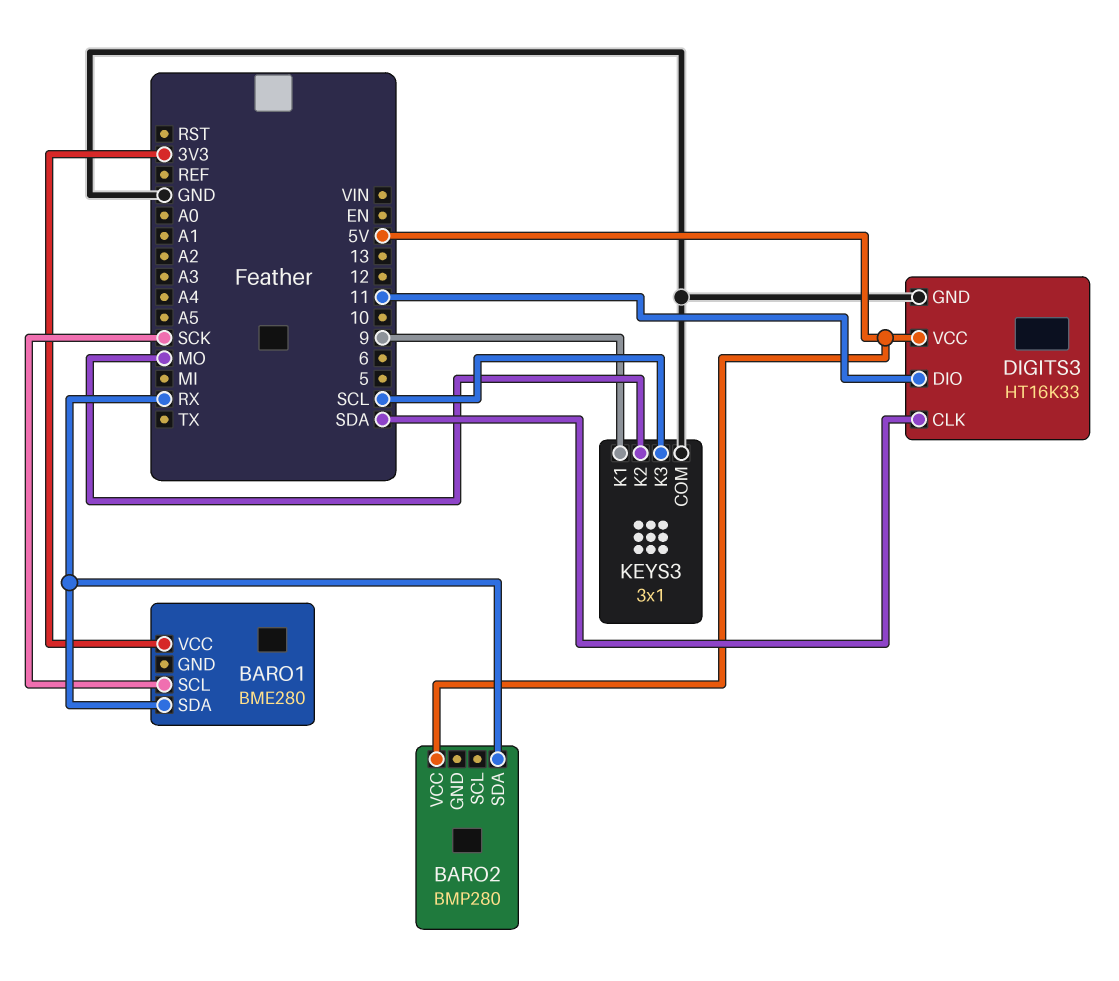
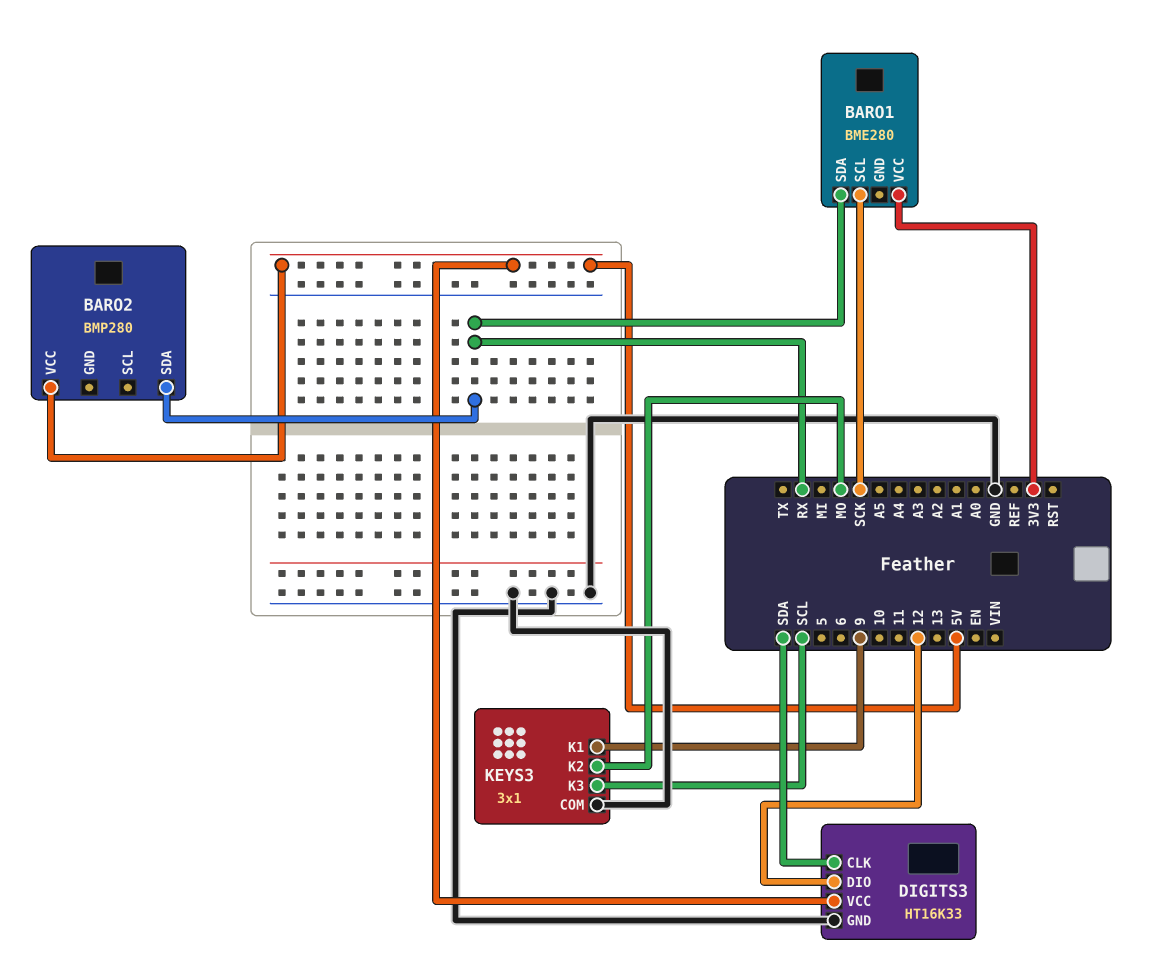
DIGITS3 pin DIO: 11 -> 12

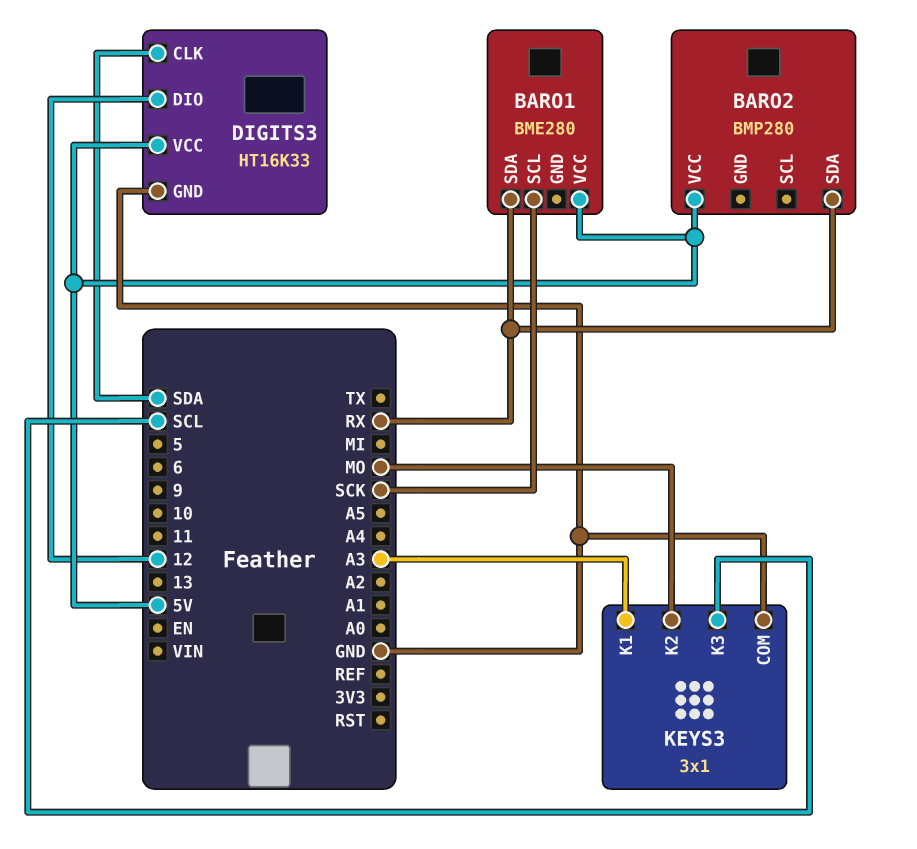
BARO1 pin VCC: 3V3 -> 5V
KEYS3 pin K1: 9 -> A3

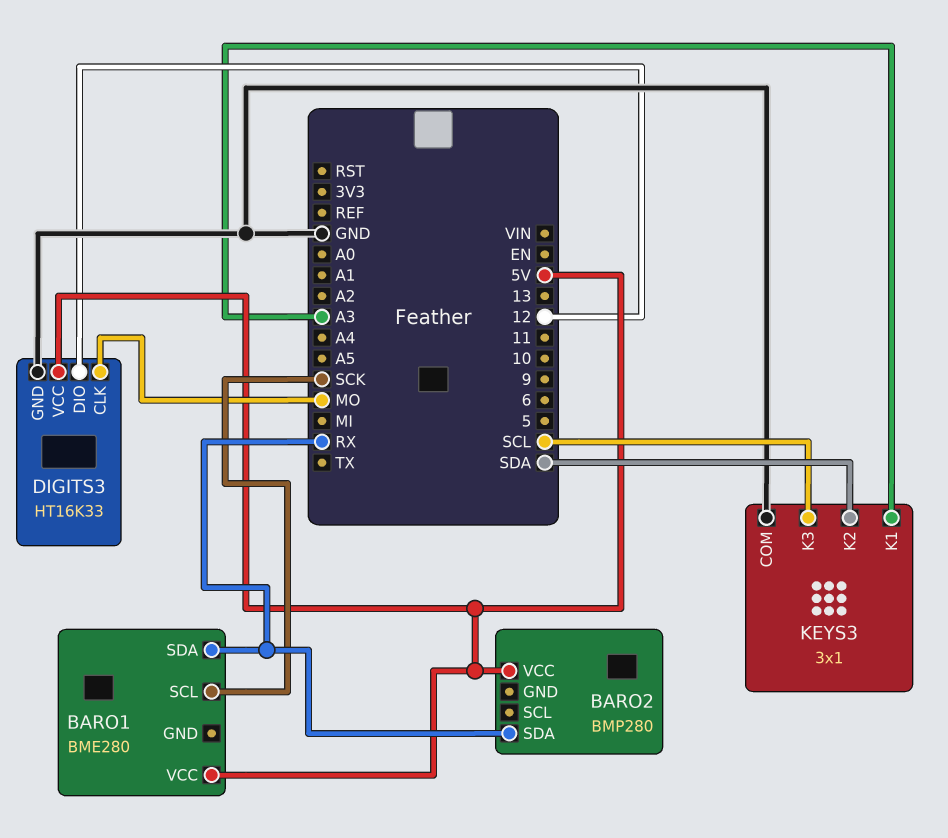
DIGITS3 pin CLK: SDA -> MO
KEYS3 pin K2: MO -> SDA

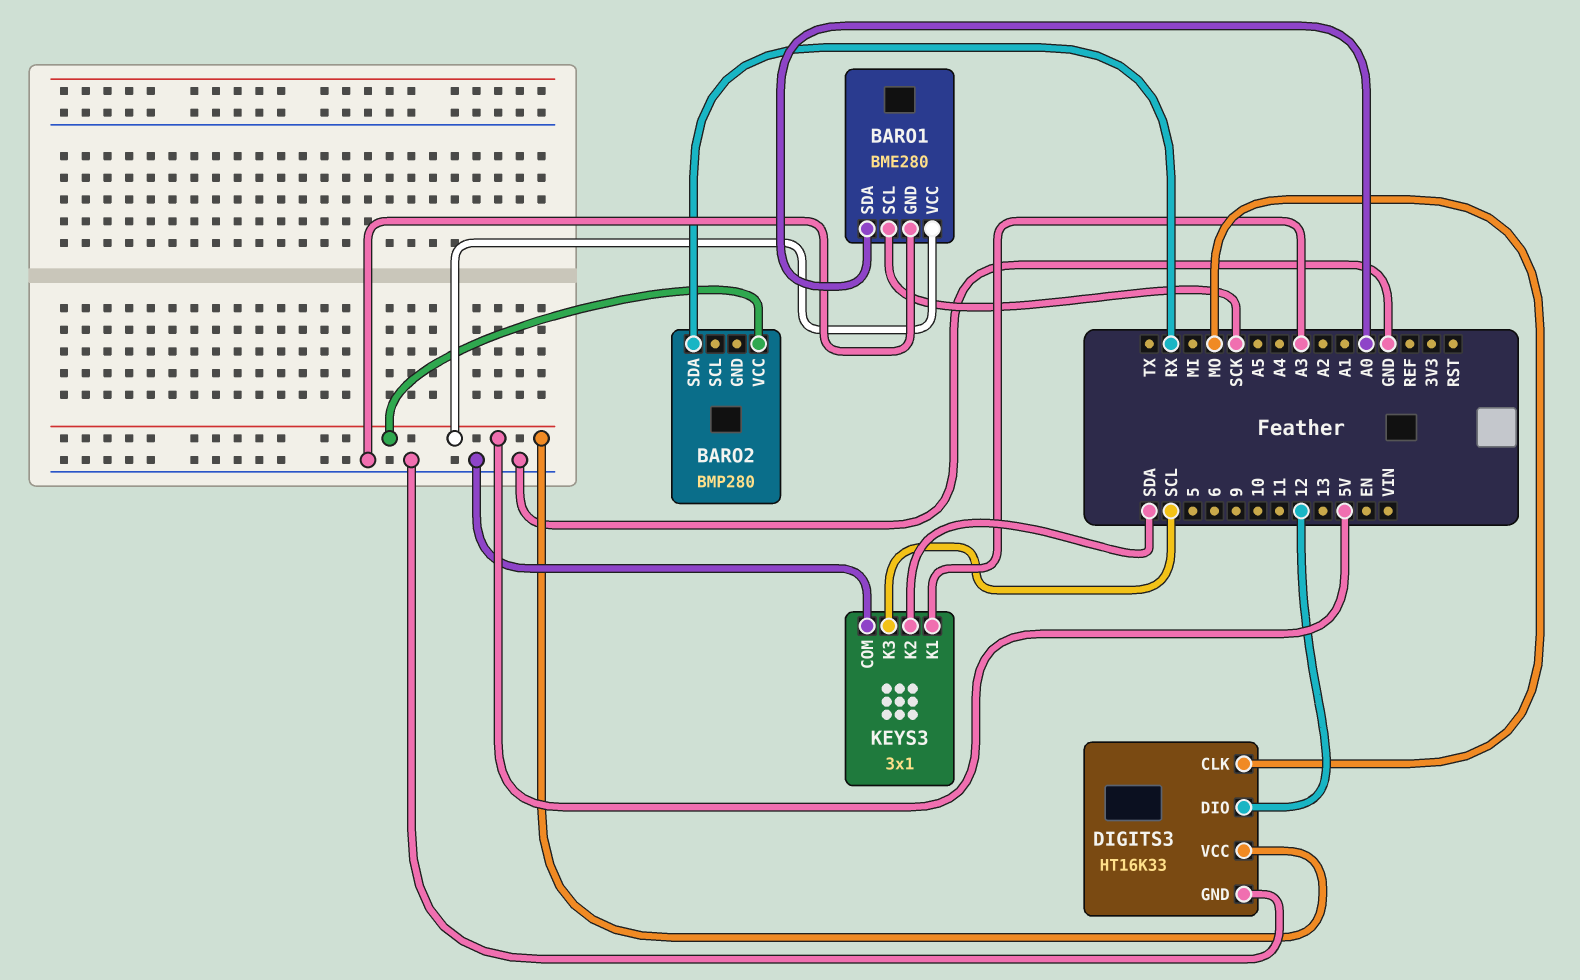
BARO1 pin GND: none -> GND
BARO1 pin SDA: RX -> A0

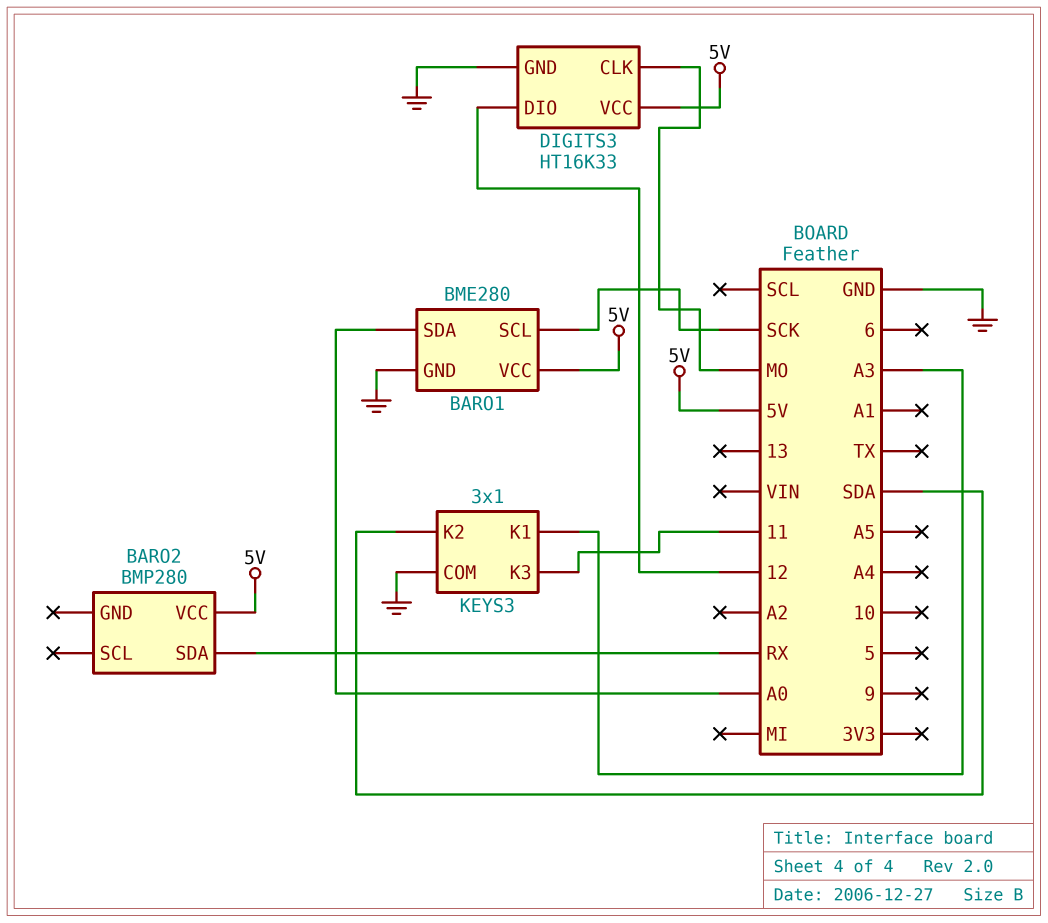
KEYS3 pin K3: SCL -> 11

